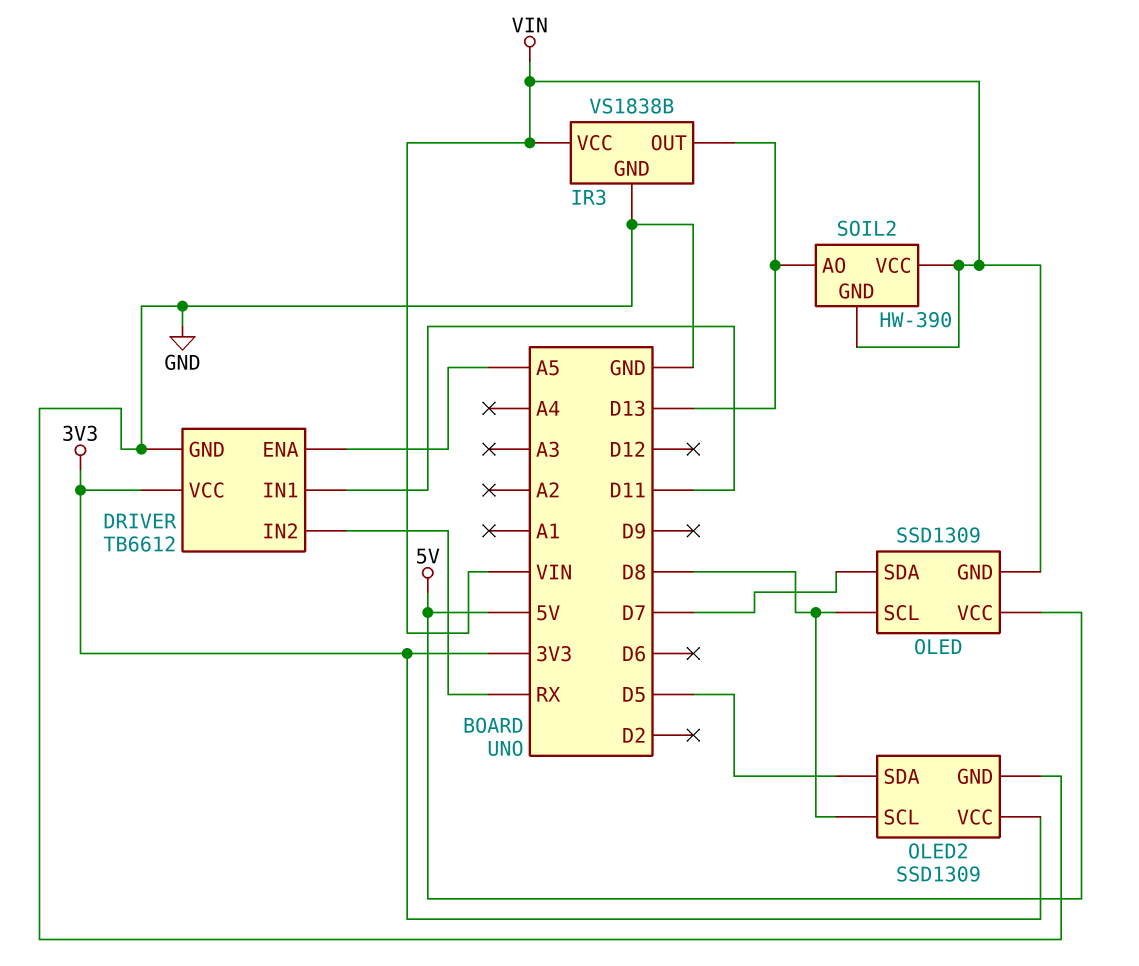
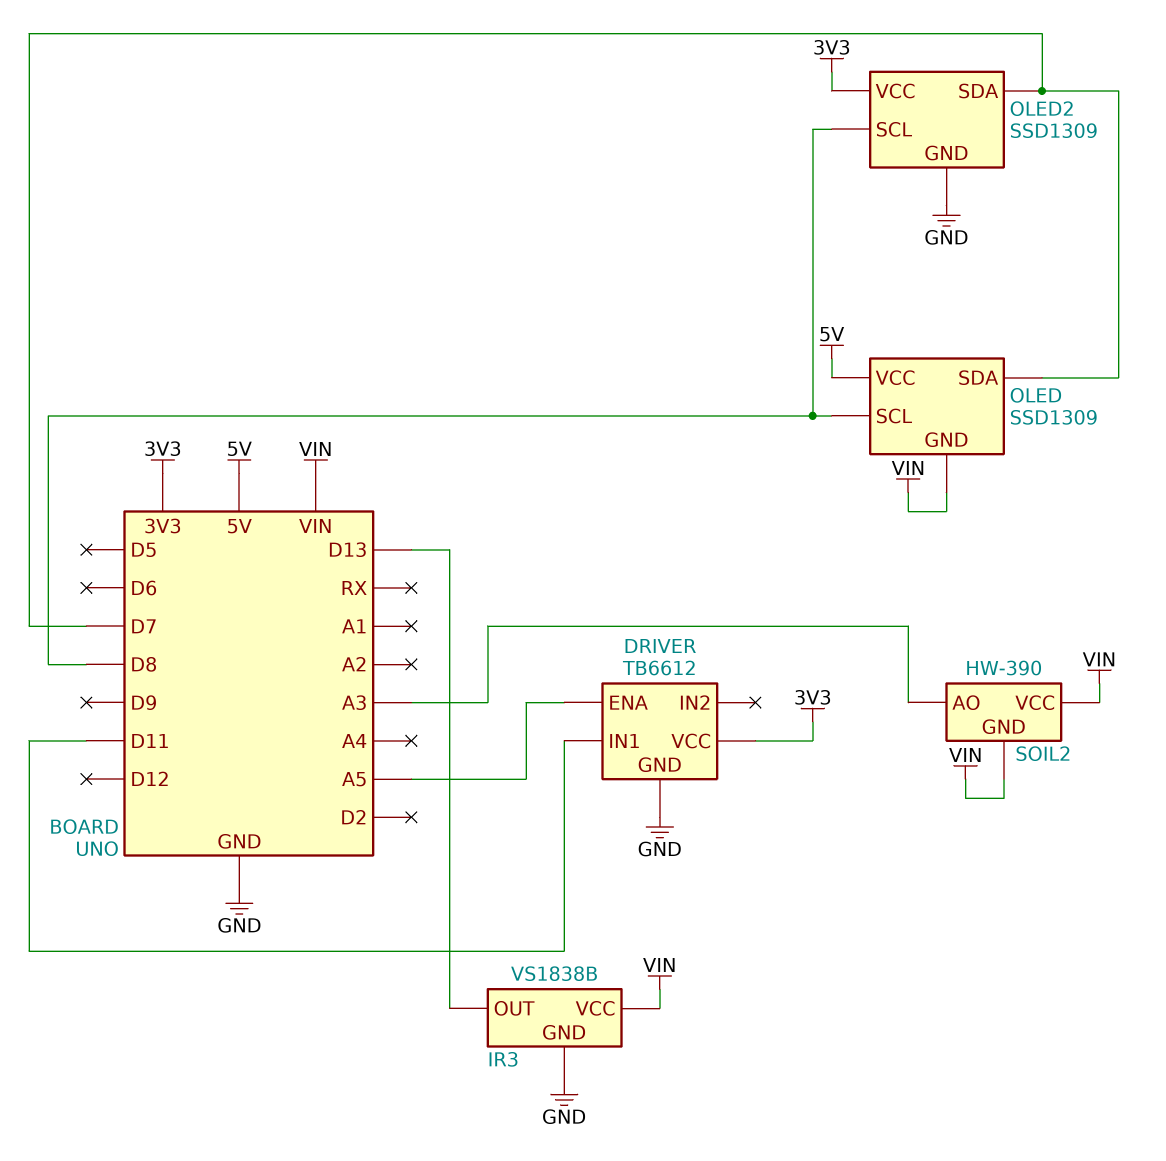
DRIVER pin IN2: RX -> none
OLED2 pin SDA: D5 -> D7
SOIL2 pin AO: D13 -> A3

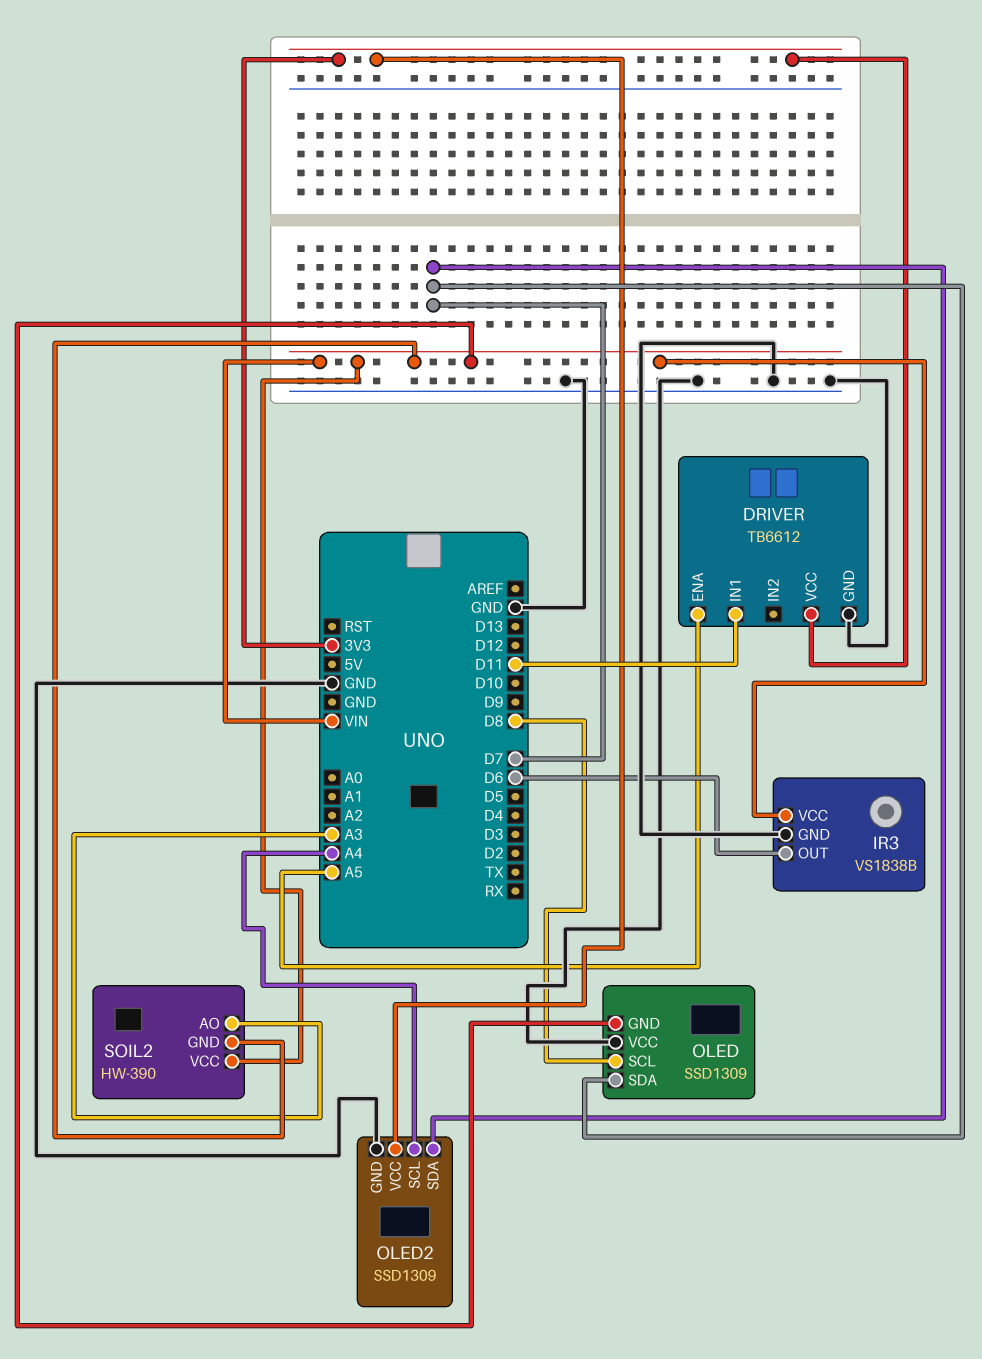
IR3 pin OUT: D13 -> D6
OLED pin VCC: 5V -> GND
OLED2 pin SCL: D8 -> A4

